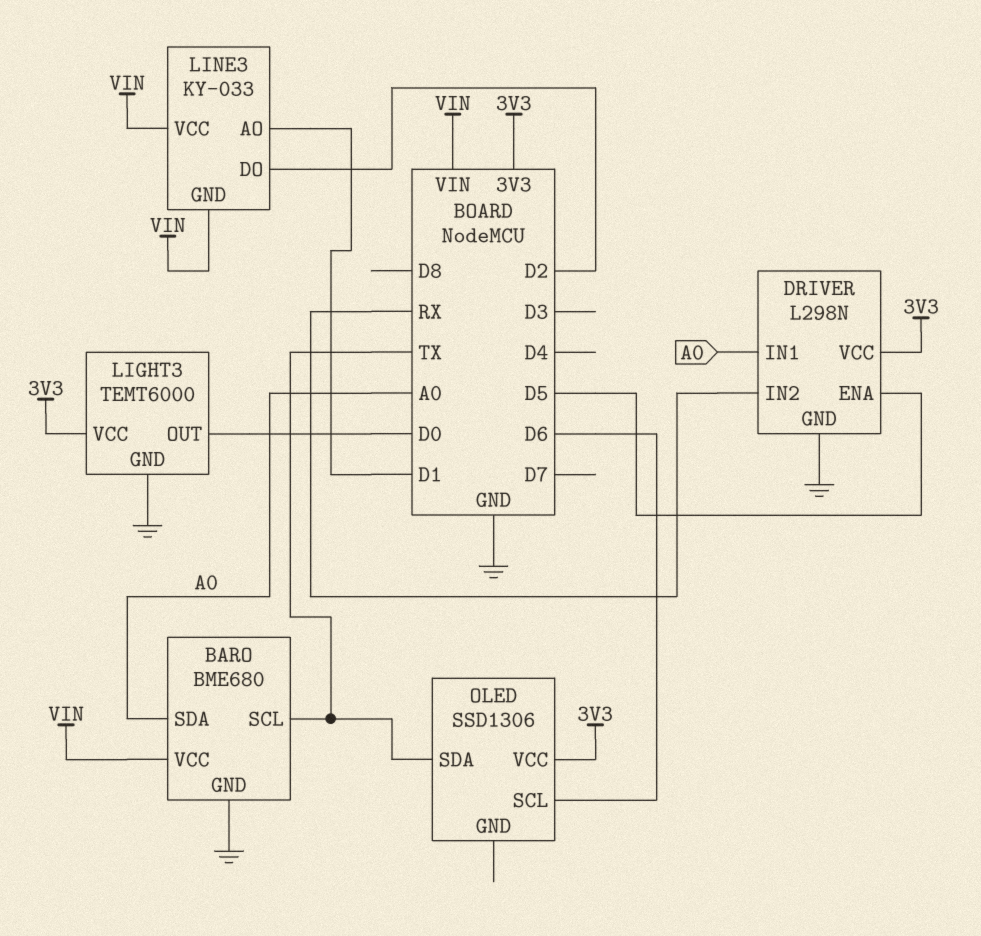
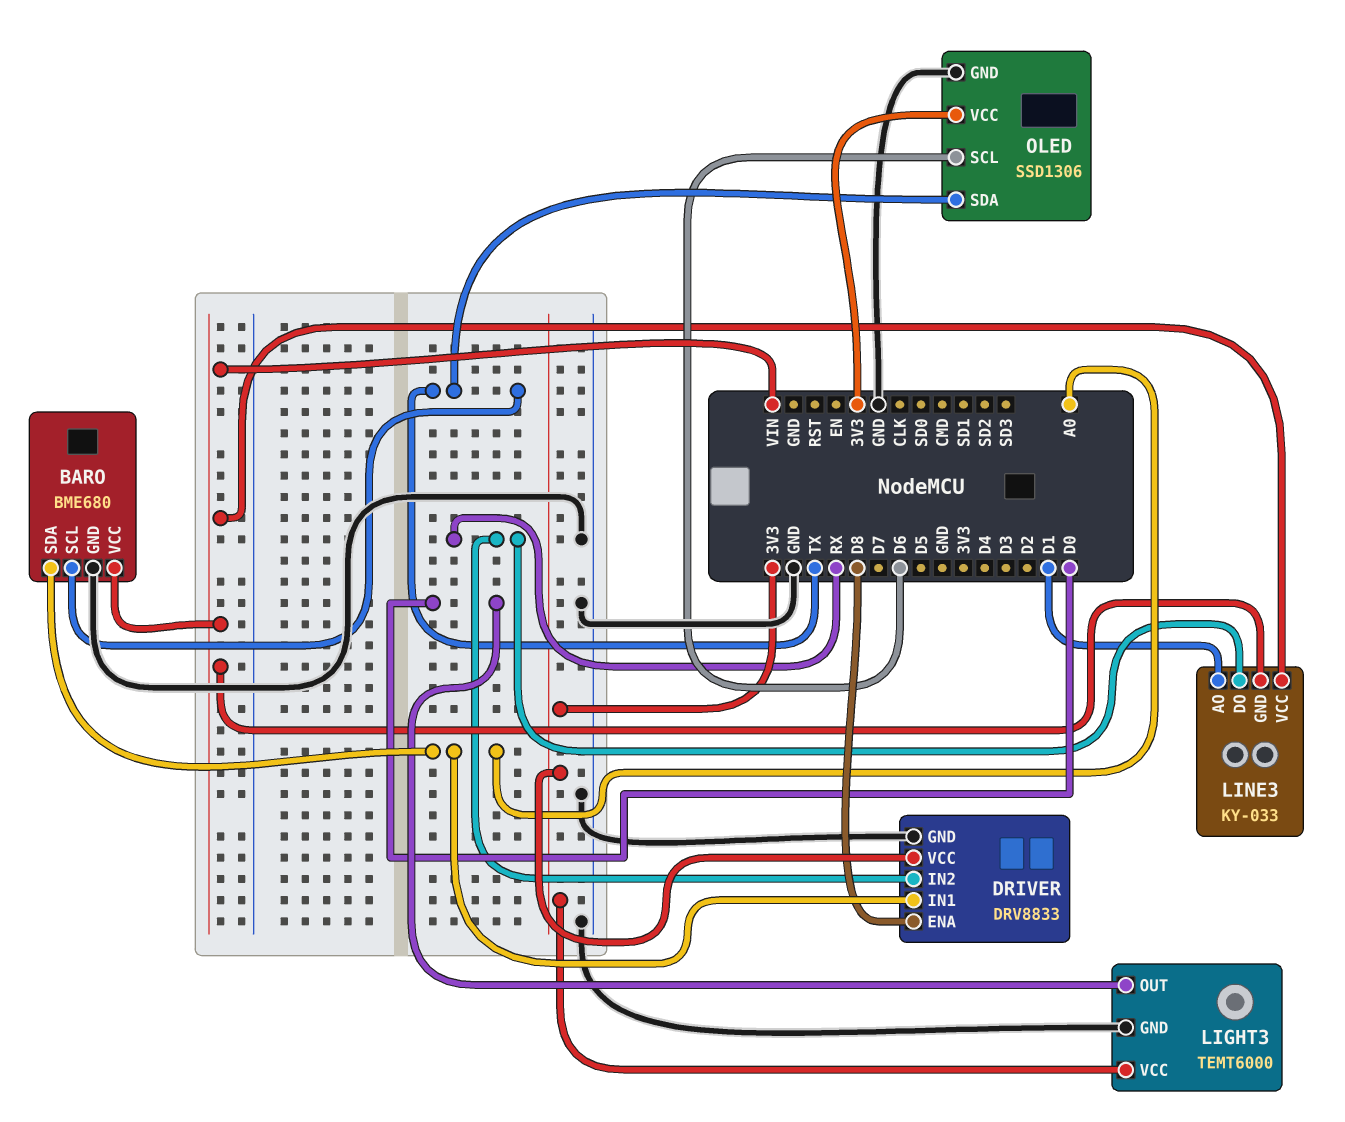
DRIVER: L298N -> DRV8833
DRIVER pin ENA: D5 -> D8
LINE3 pin DO: D2 -> RX
OLED pin GND: none -> GND

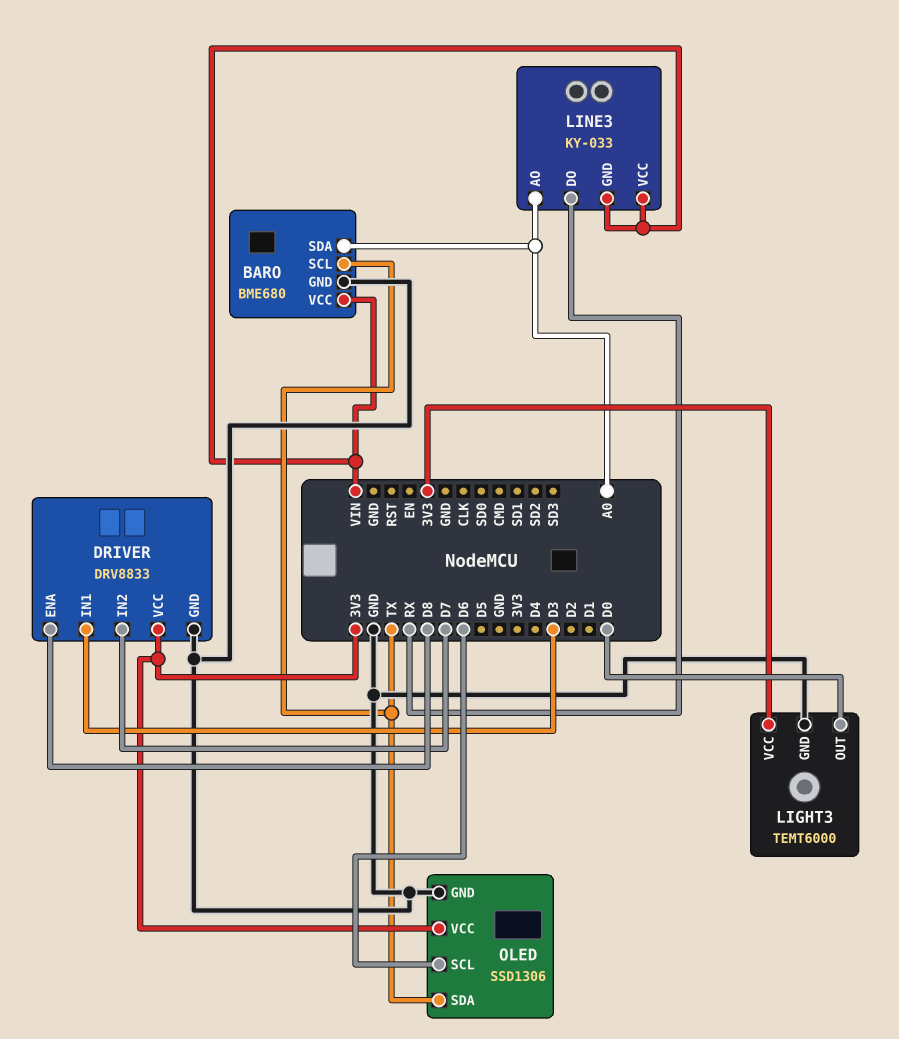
DRIVER pin IN1: A0 -> D3
DRIVER pin IN2: RX -> D7
LINE3 pin AO: D1 -> A0

